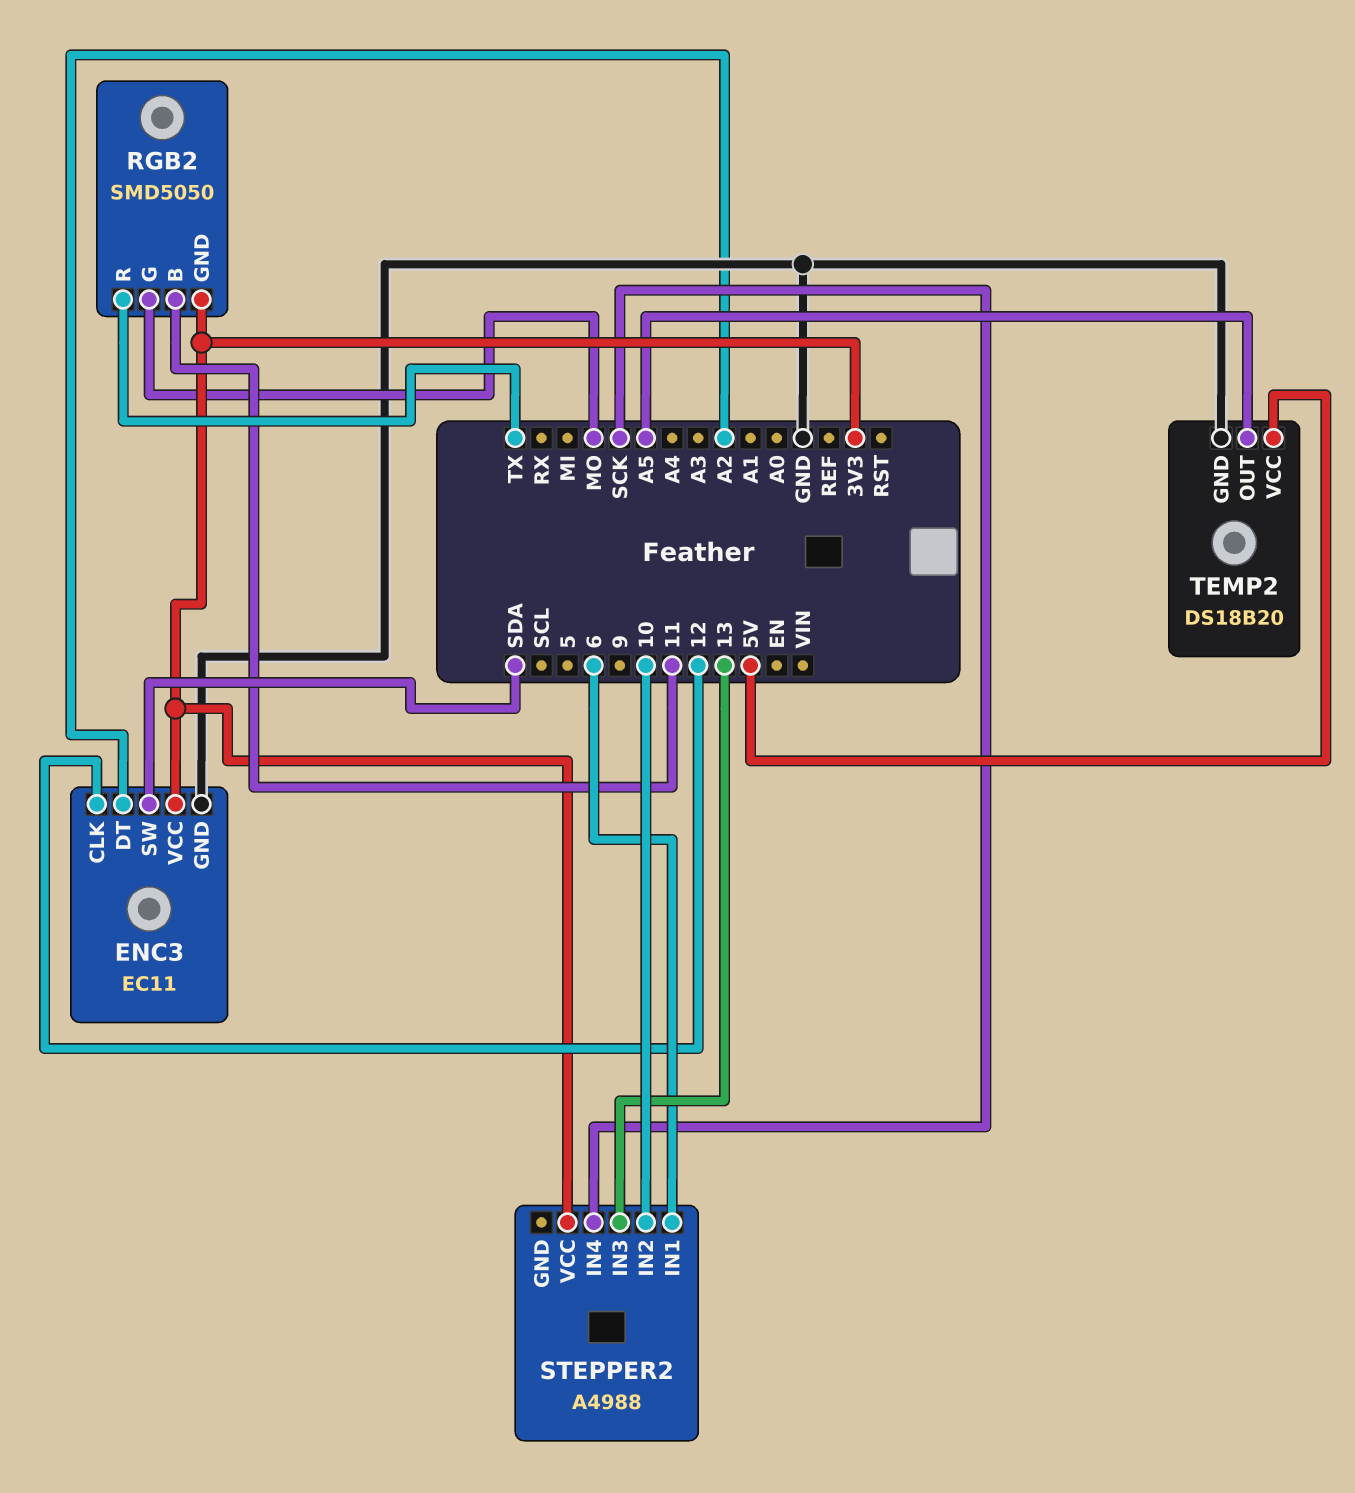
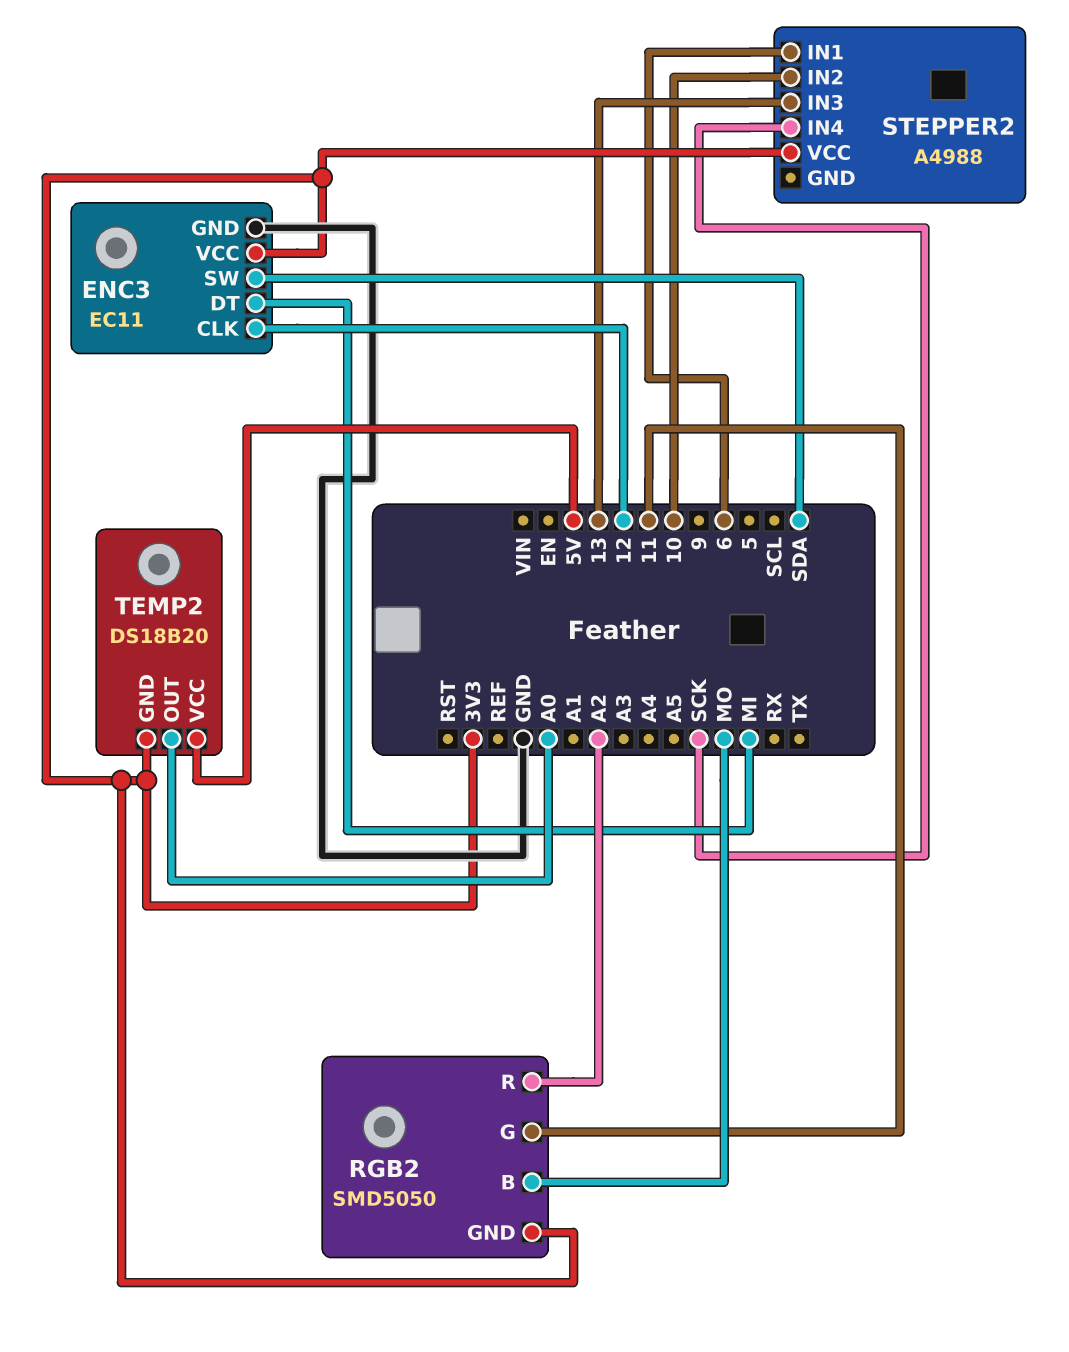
ENC3 pin DT: A2 -> MI
RGB2 pin B: 11 -> MO
RGB2 pin G: MO -> 11
RGB2 pin R: TX -> A2
TEMP2 pin GND: GND -> 3V3
TEMP2 pin OUT: A5 -> A0

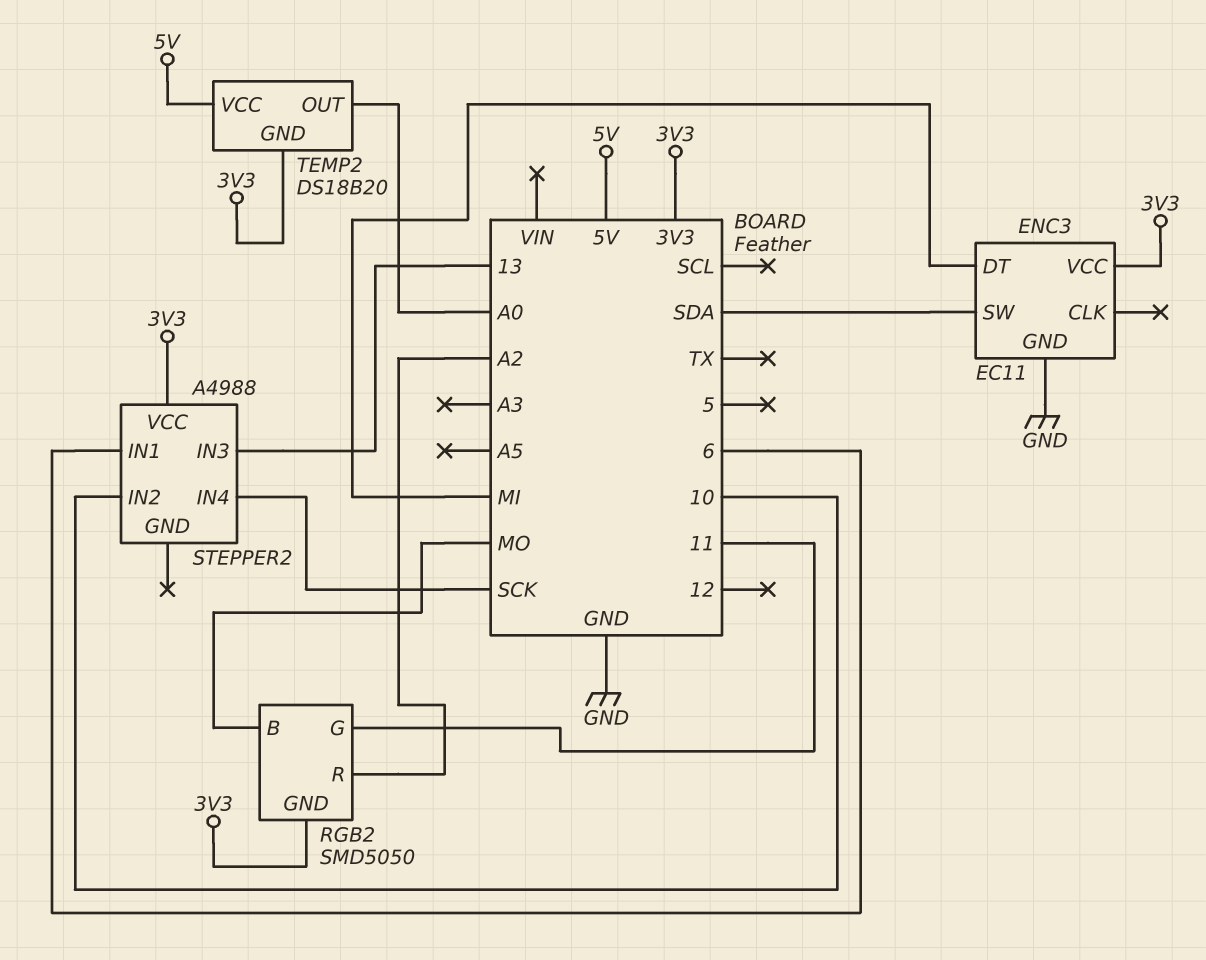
ENC3 pin CLK: 12 -> none

